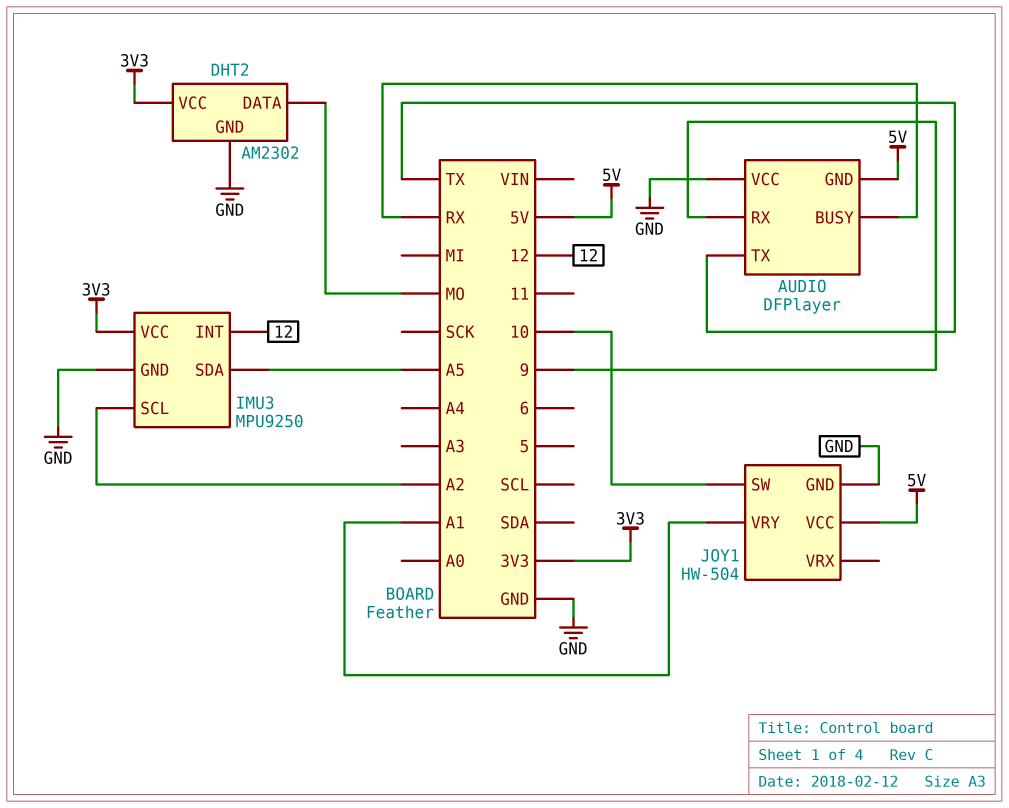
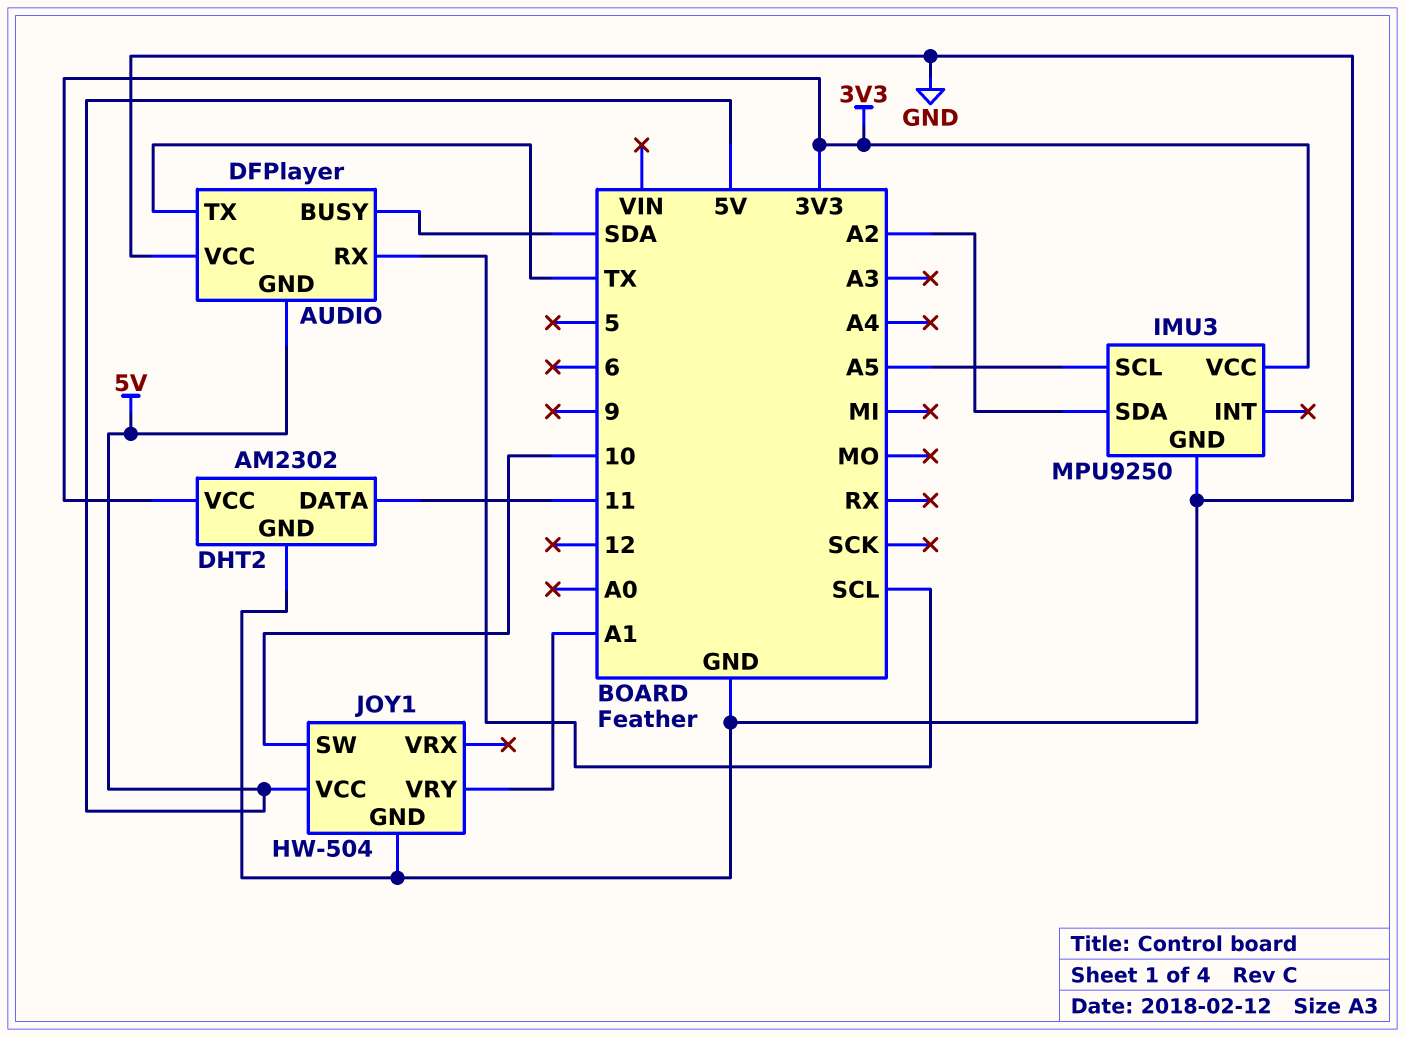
AUDIO pin BUSY: RX -> SDA
AUDIO pin RX: 9 -> SCL
DHT2 pin DATA: MO -> 11
IMU3 pin INT: 12 -> none
IMU3 pin SCL: A2 -> A5
IMU3 pin SDA: A5 -> A2

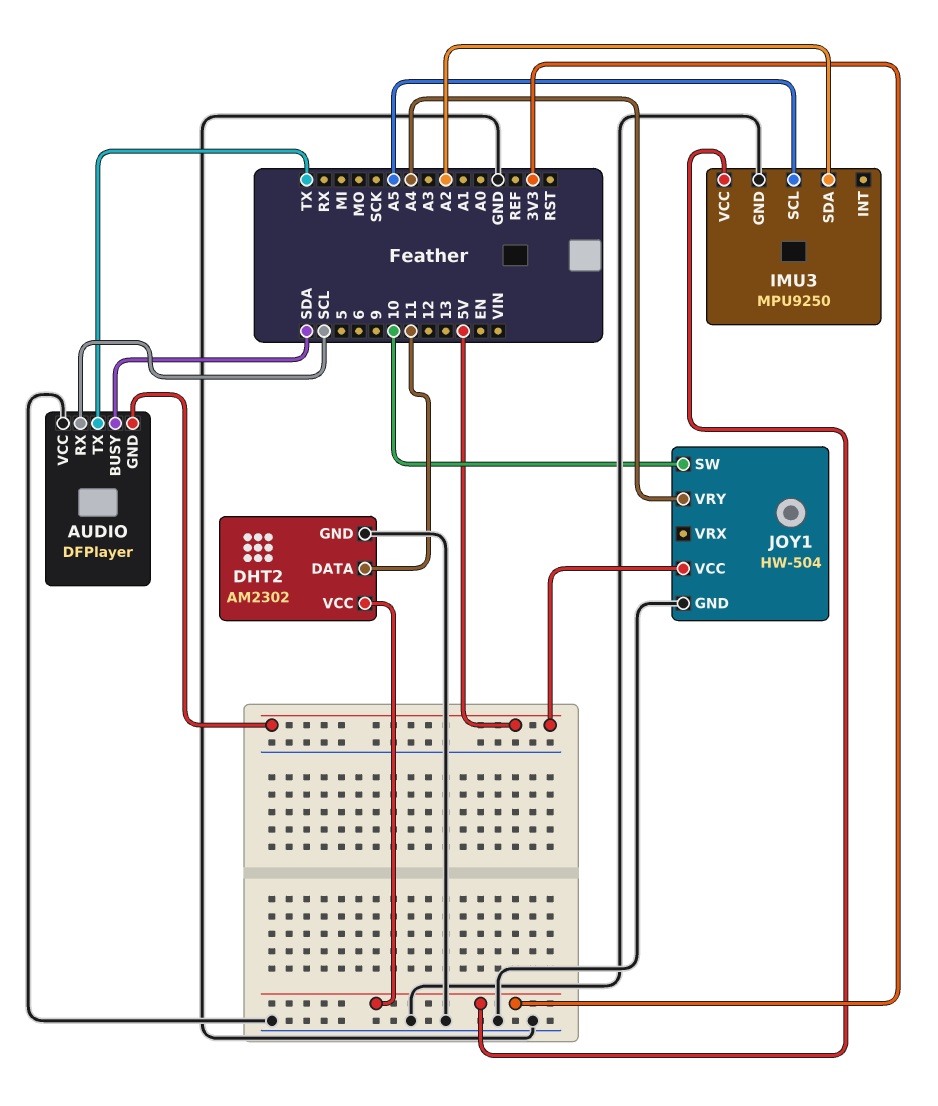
JOY1 pin VRY: A1 -> A4

